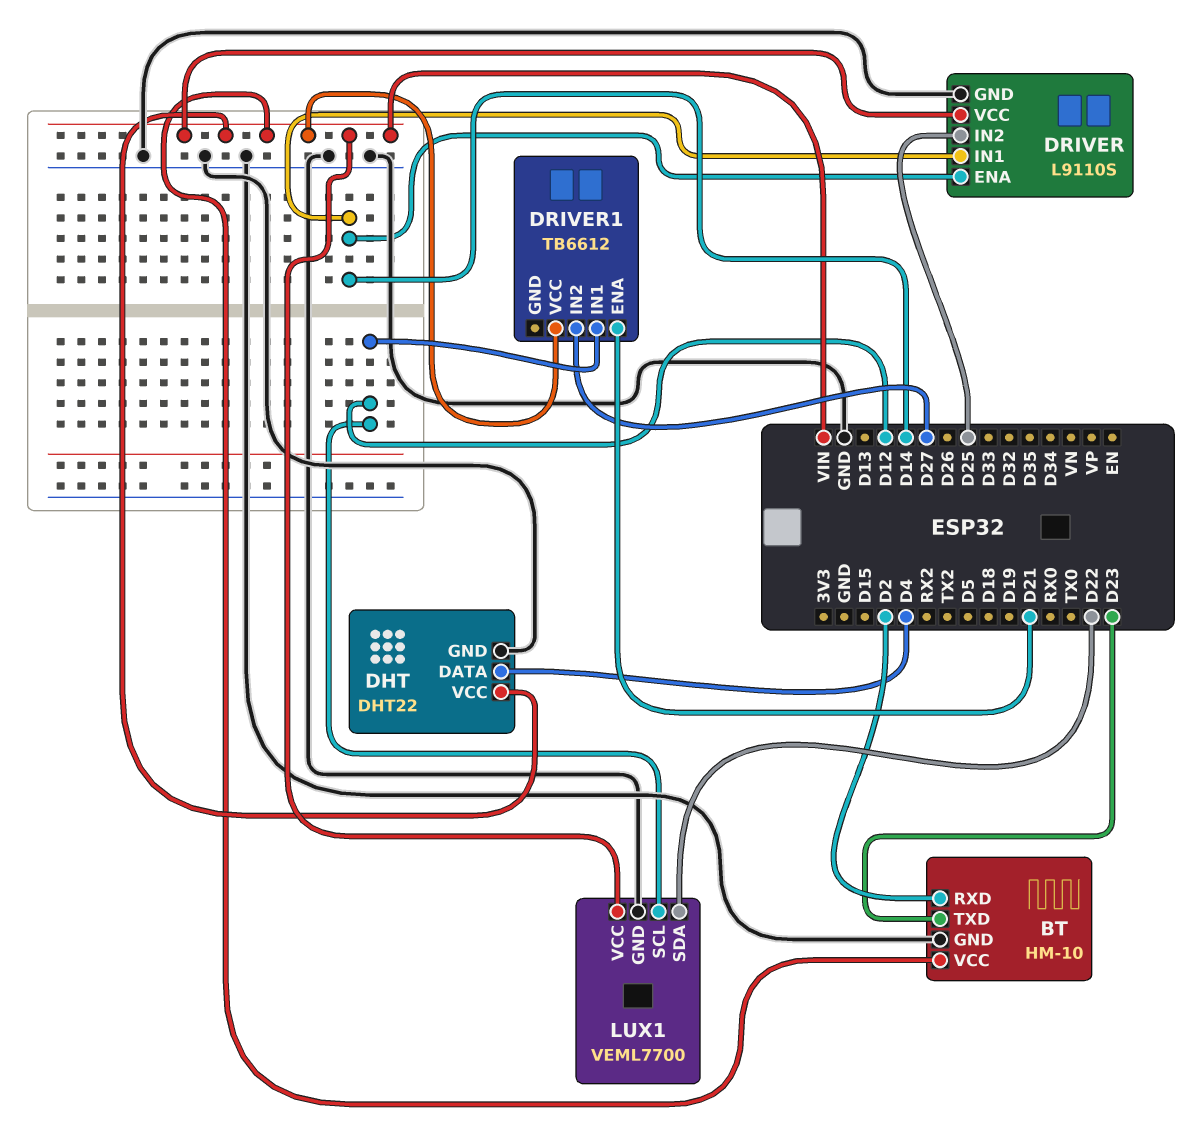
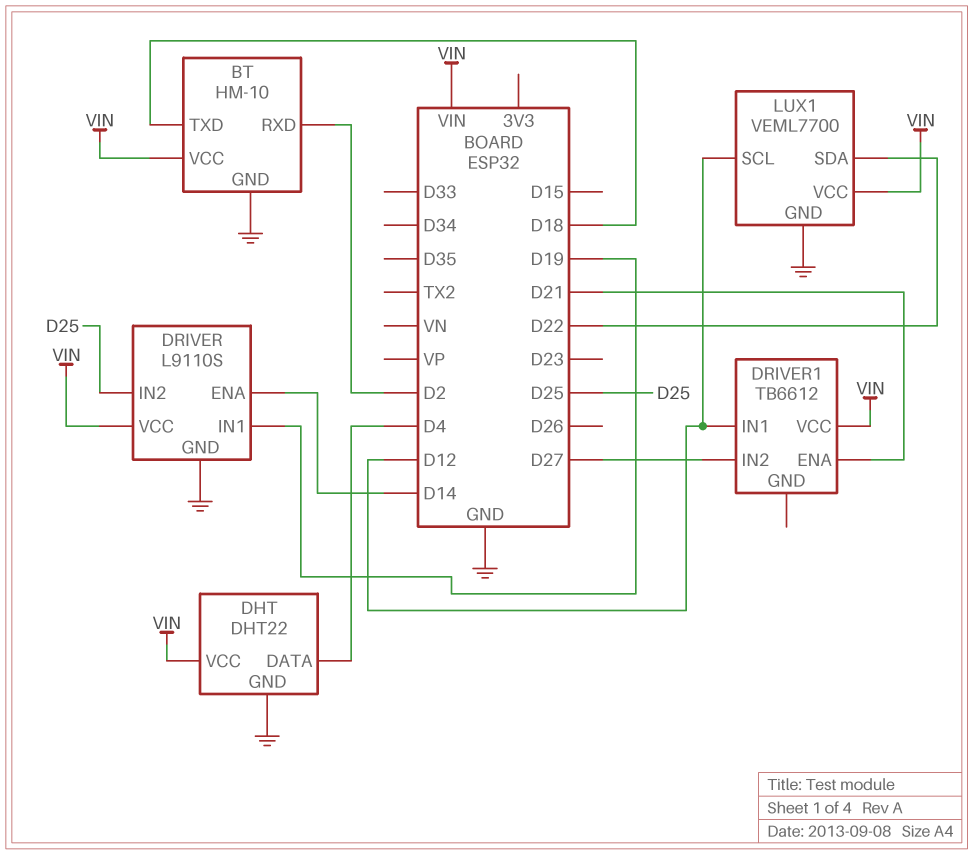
BT pin TXD: D23 -> D18
DRIVER pin IN1: D14 -> D19

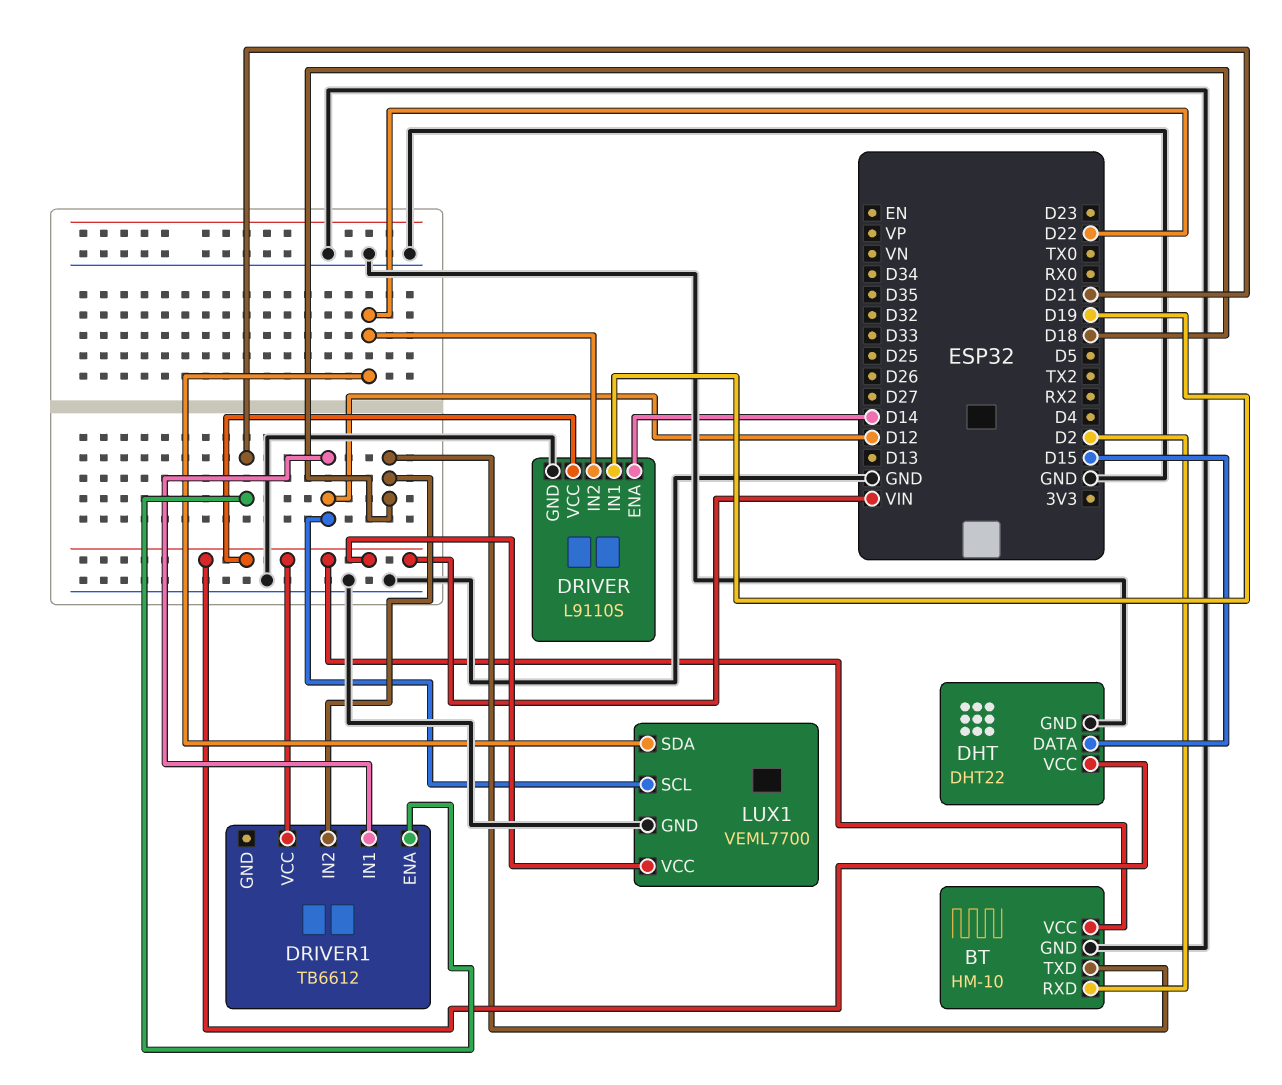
DHT pin DATA: D4 -> D15
DRIVER pin IN2: D25 -> D22
DRIVER1 pin IN2: D27 -> D18

